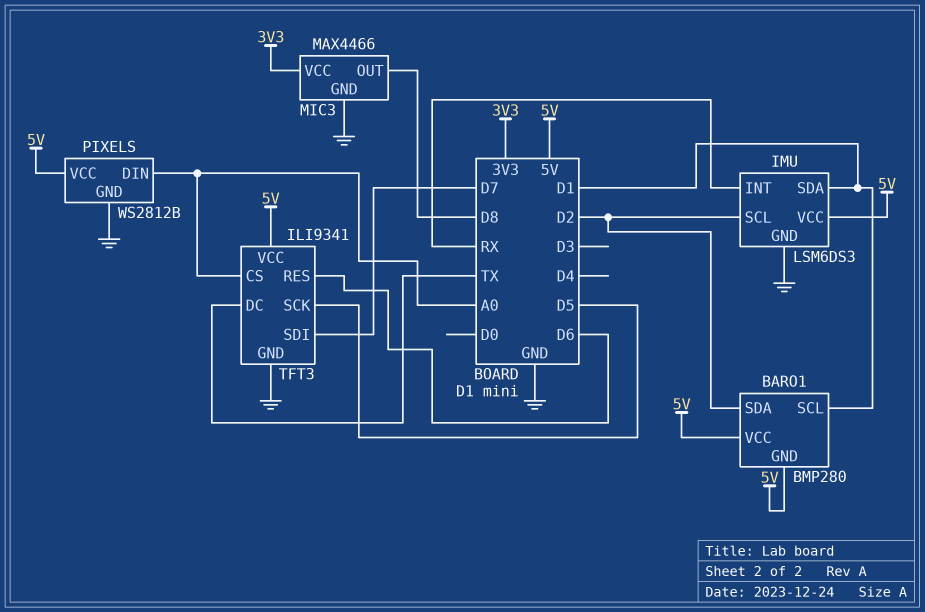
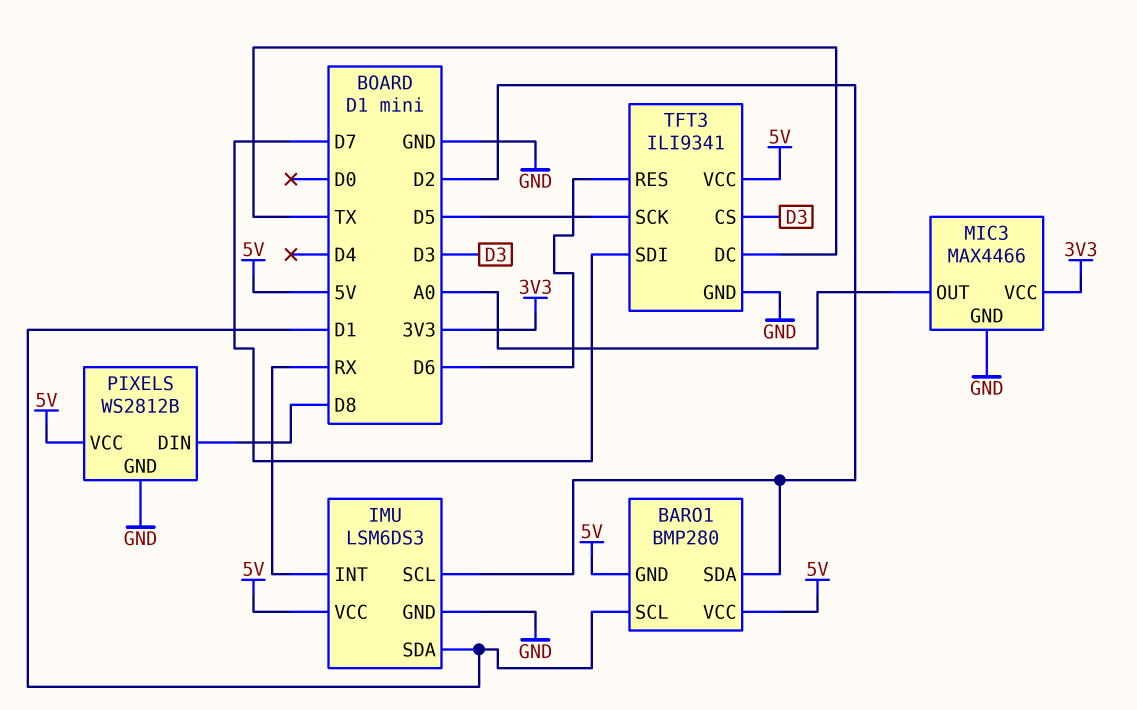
MIC3 pin OUT: D8 -> A0
PIXELS pin DIN: A0 -> D8
TFT3 pin CS: A0 -> D3

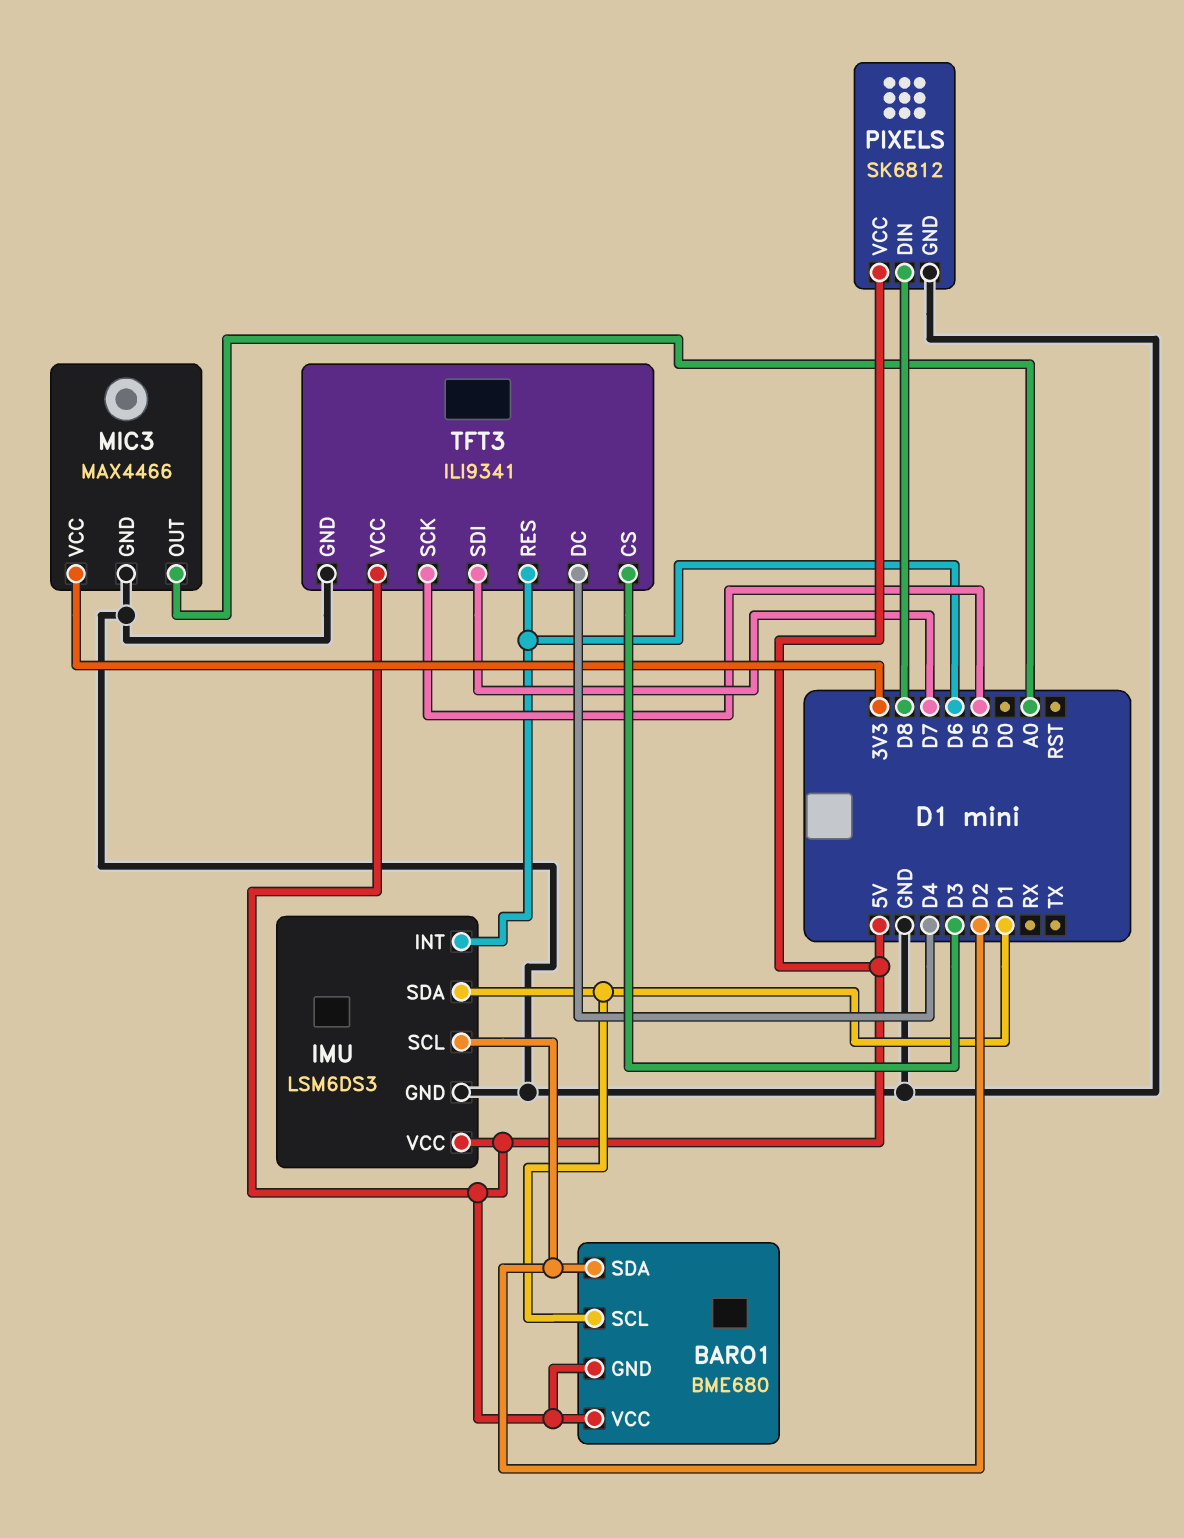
BARO1: BMP280 -> BME680
IMU pin INT: RX -> D6
PIXELS: WS2812B -> SK6812
TFT3 pin DC: TX -> D4

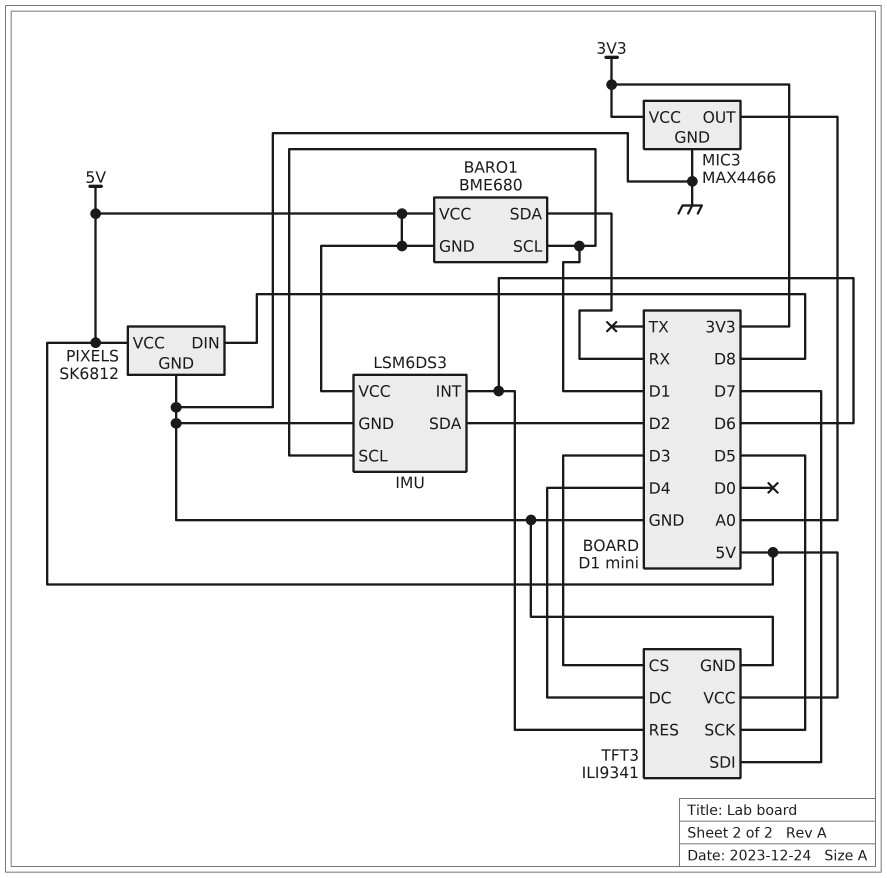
BARO1 pin SDA: D2 -> RX
IMU pin SCL: D2 -> D1
IMU pin SDA: D1 -> D2

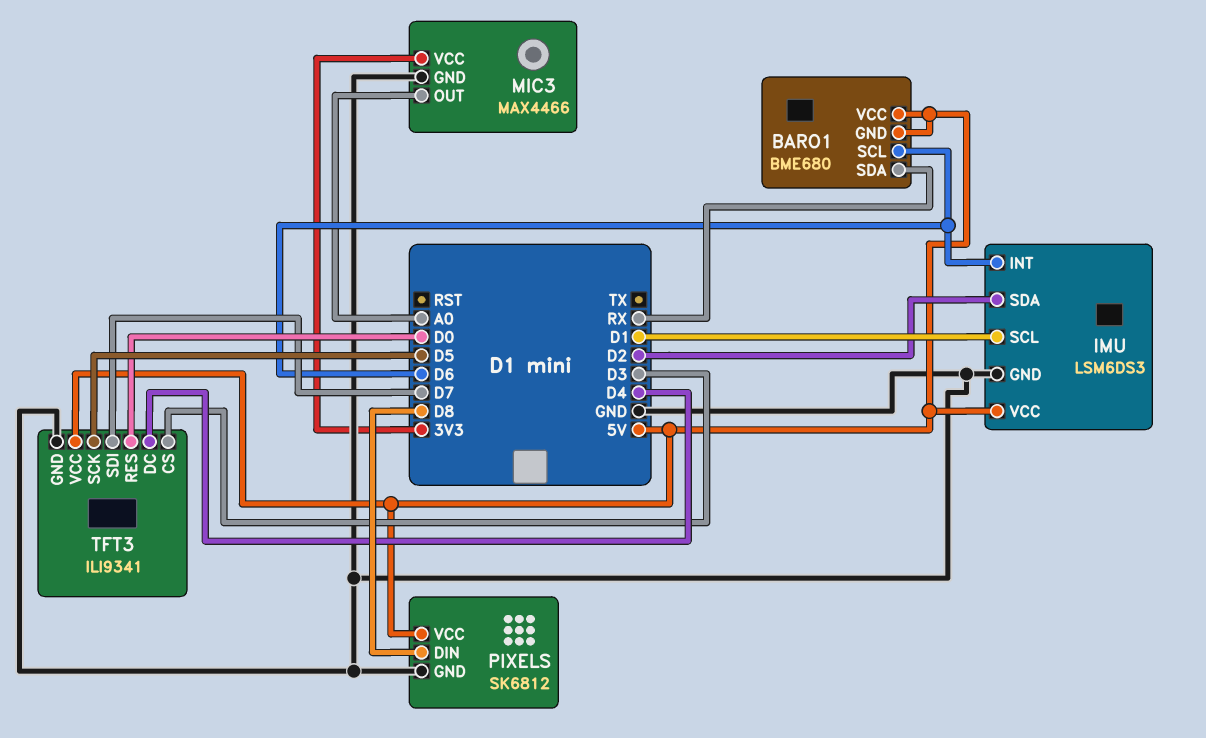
BARO1 pin SCL: D1 -> D6
TFT3 pin RES: D6 -> D0

